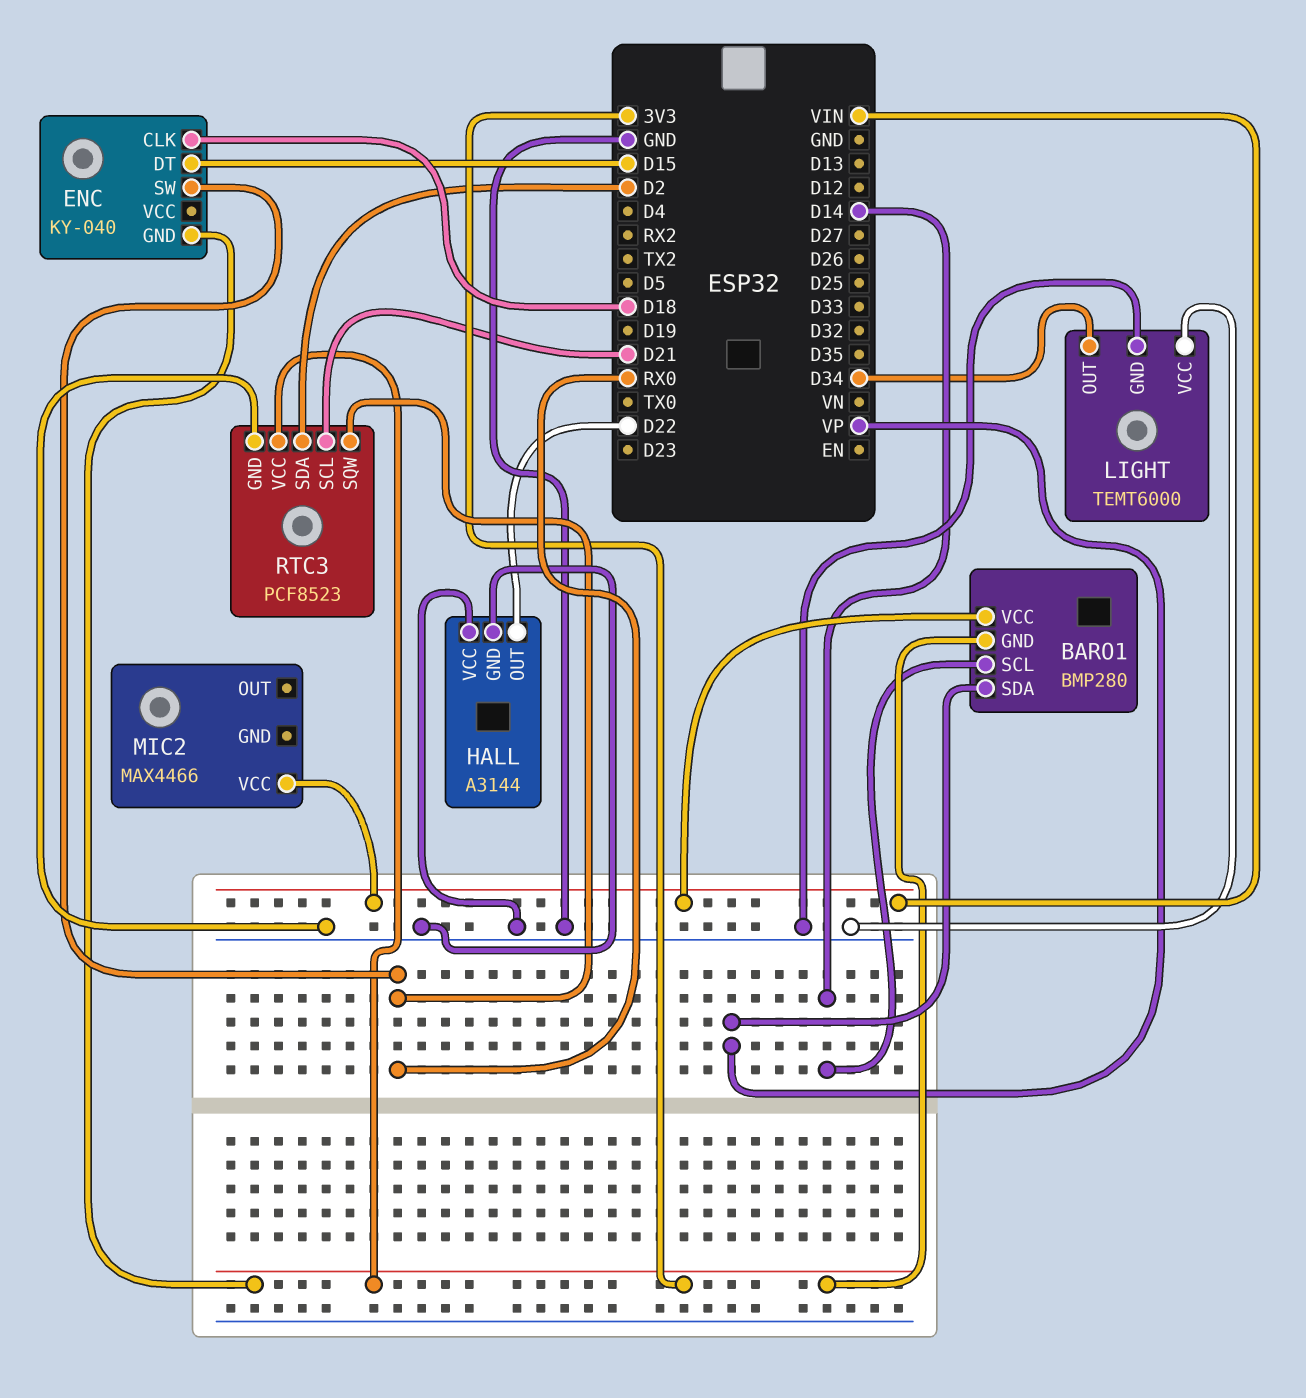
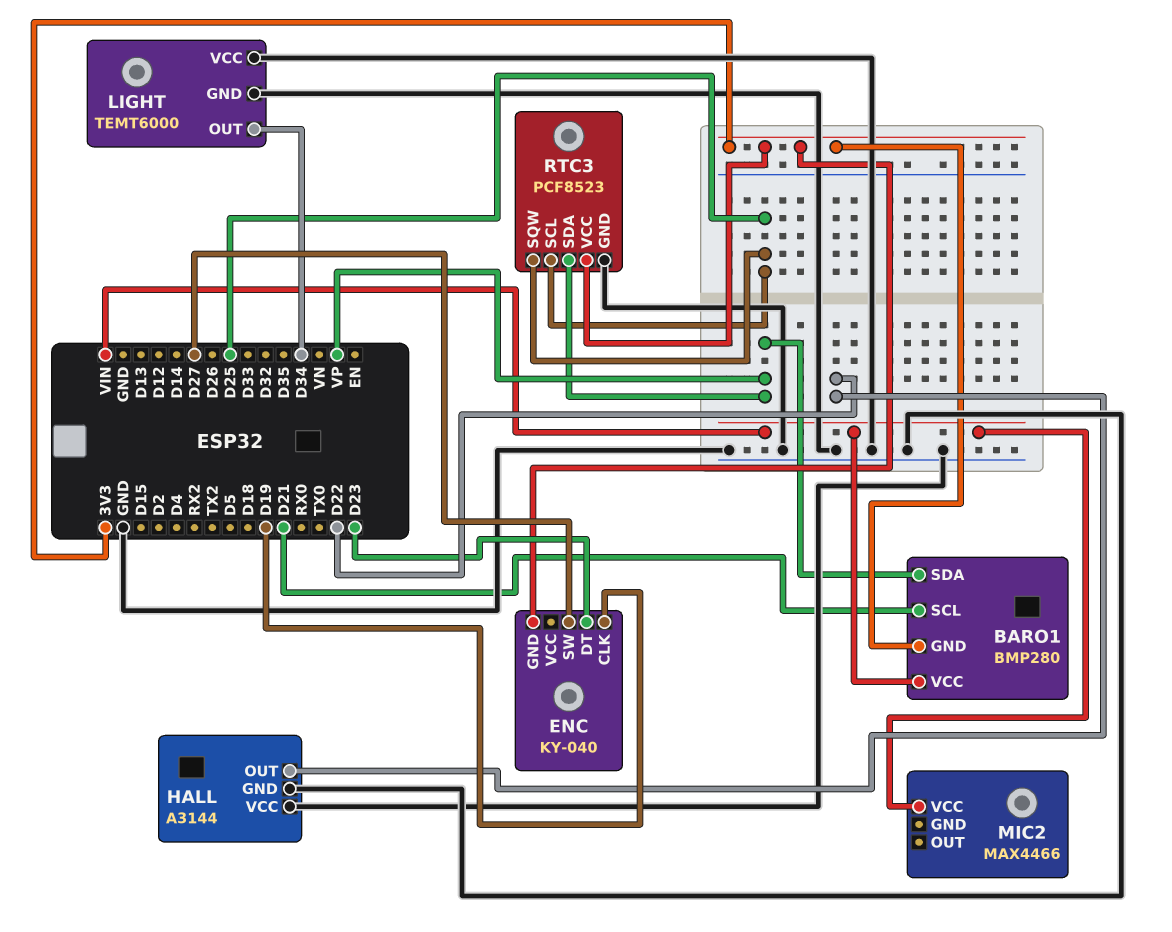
BARO1 pin SCL: D14 -> D21
ENC pin CLK: D18 -> D19
ENC pin DT: D15 -> D23
ENC pin SW: RX0 -> D27
RTC3 pin SCL: D21 -> D25
RTC3 pin SDA: D2 -> VP
RTC3 pin SQW: RX0 -> D25

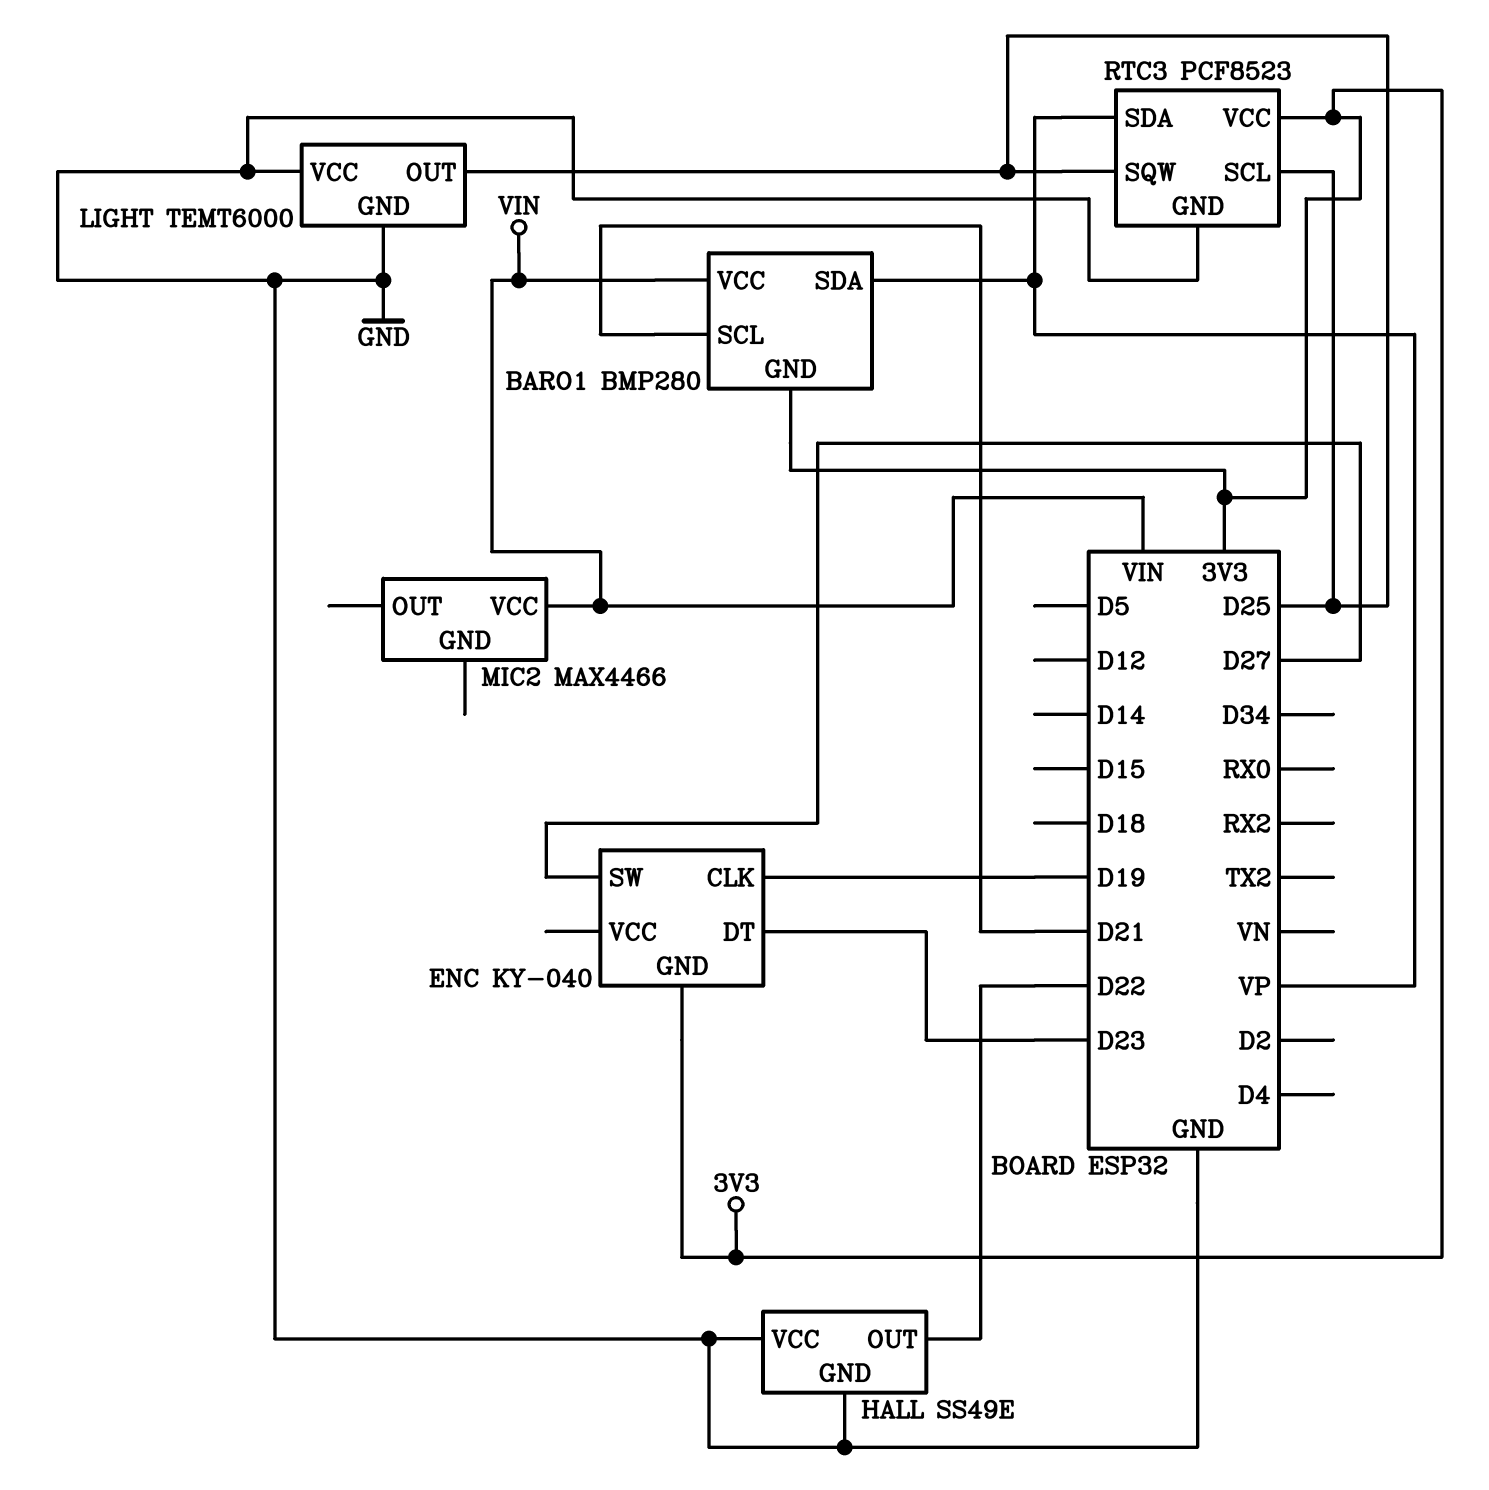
HALL: A3144 -> SS49E
LIGHT pin OUT: D34 -> D25

